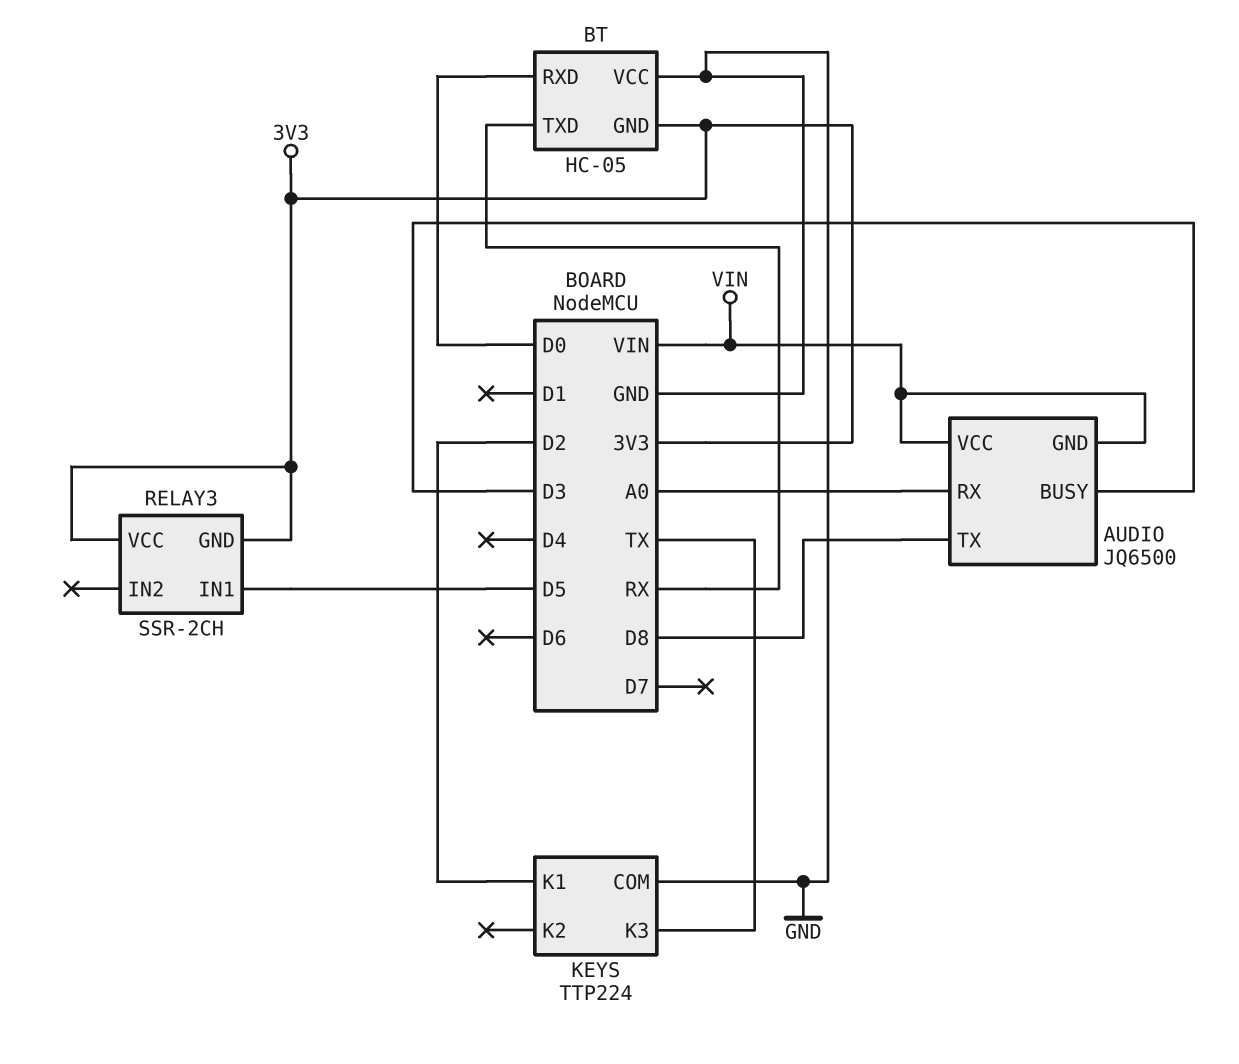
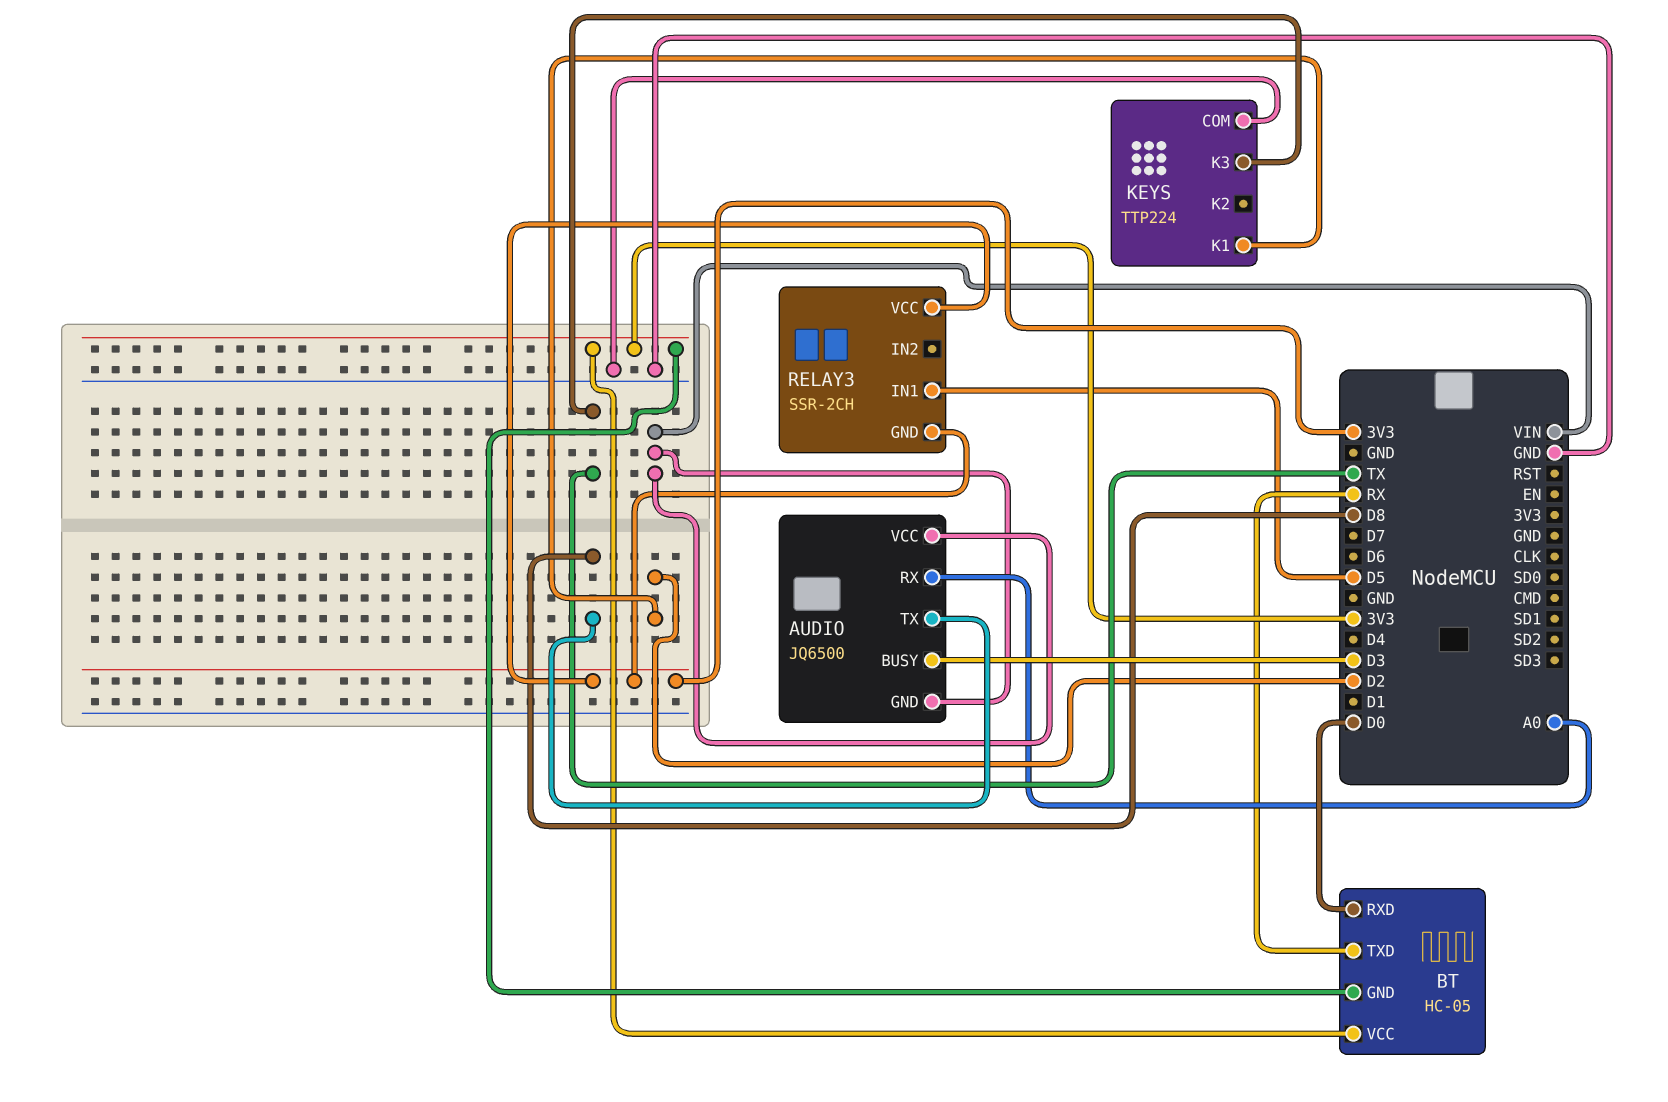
BT pin VCC: GND -> 3V3

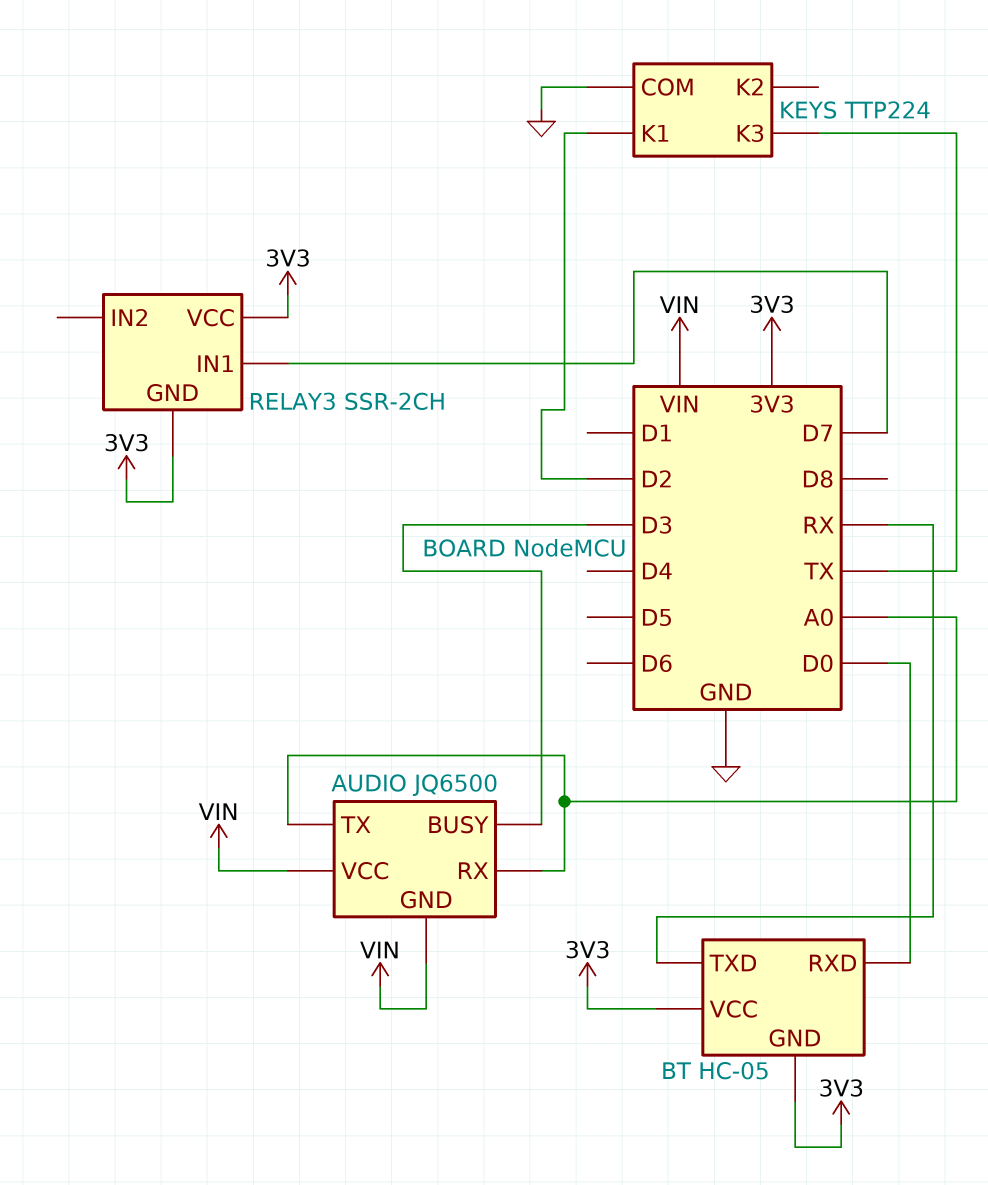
AUDIO pin TX: D8 -> A0
RELAY3 pin IN1: D5 -> D7

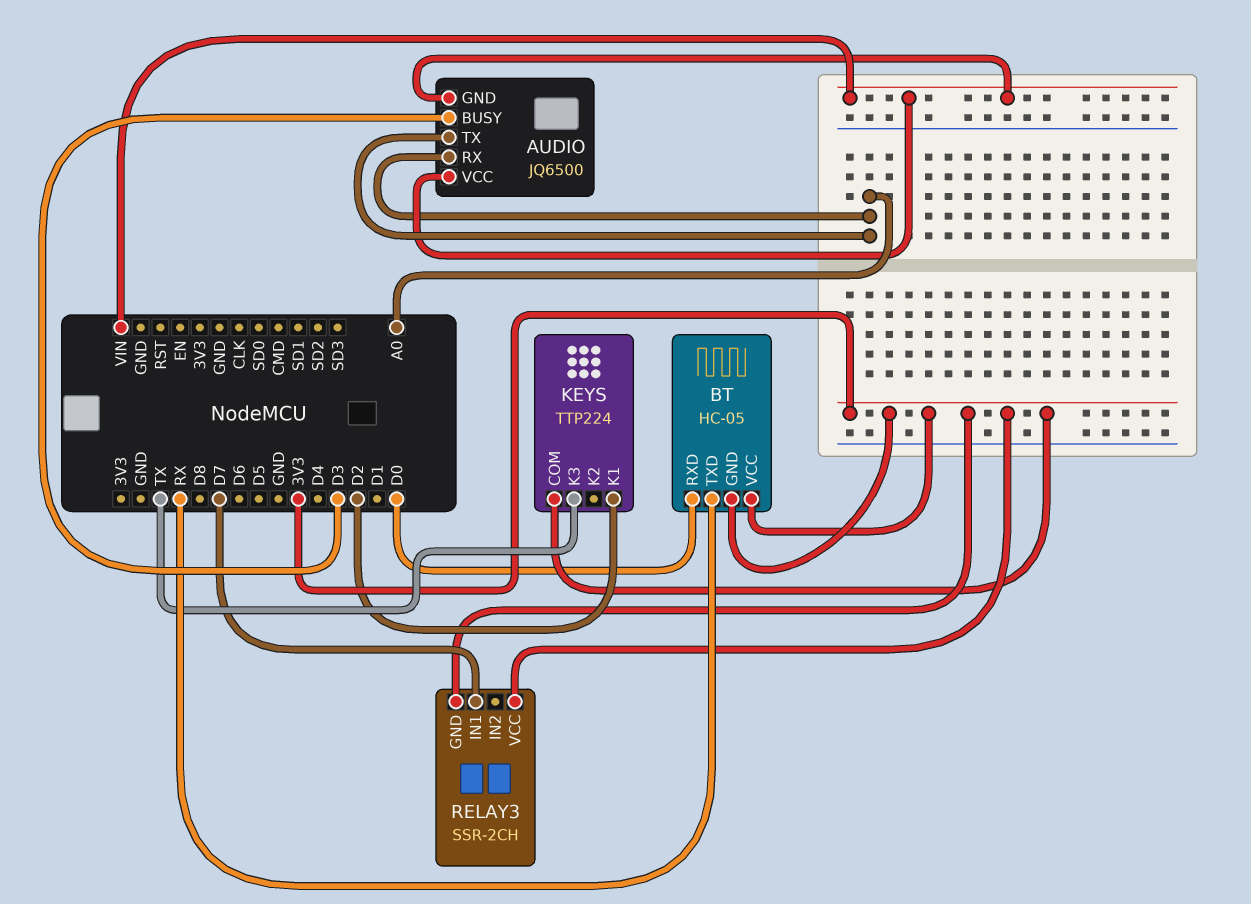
KEYS pin COM: GND -> 3V3

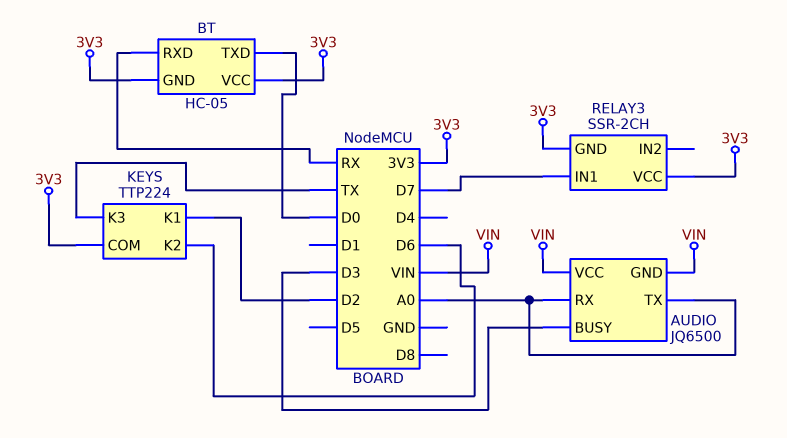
BT pin RXD: D0 -> RX
BT pin TXD: RX -> D0
KEYS pin K2: none -> D6

